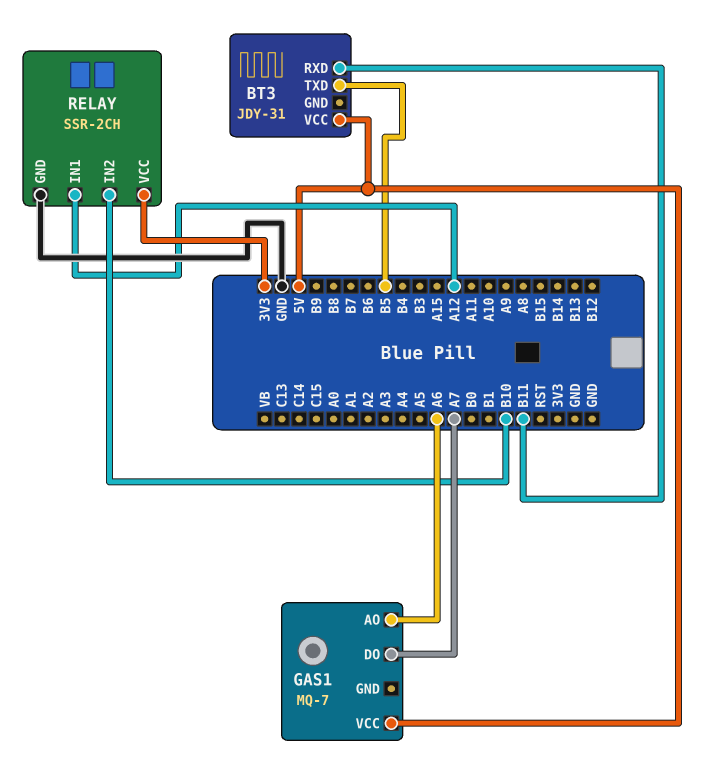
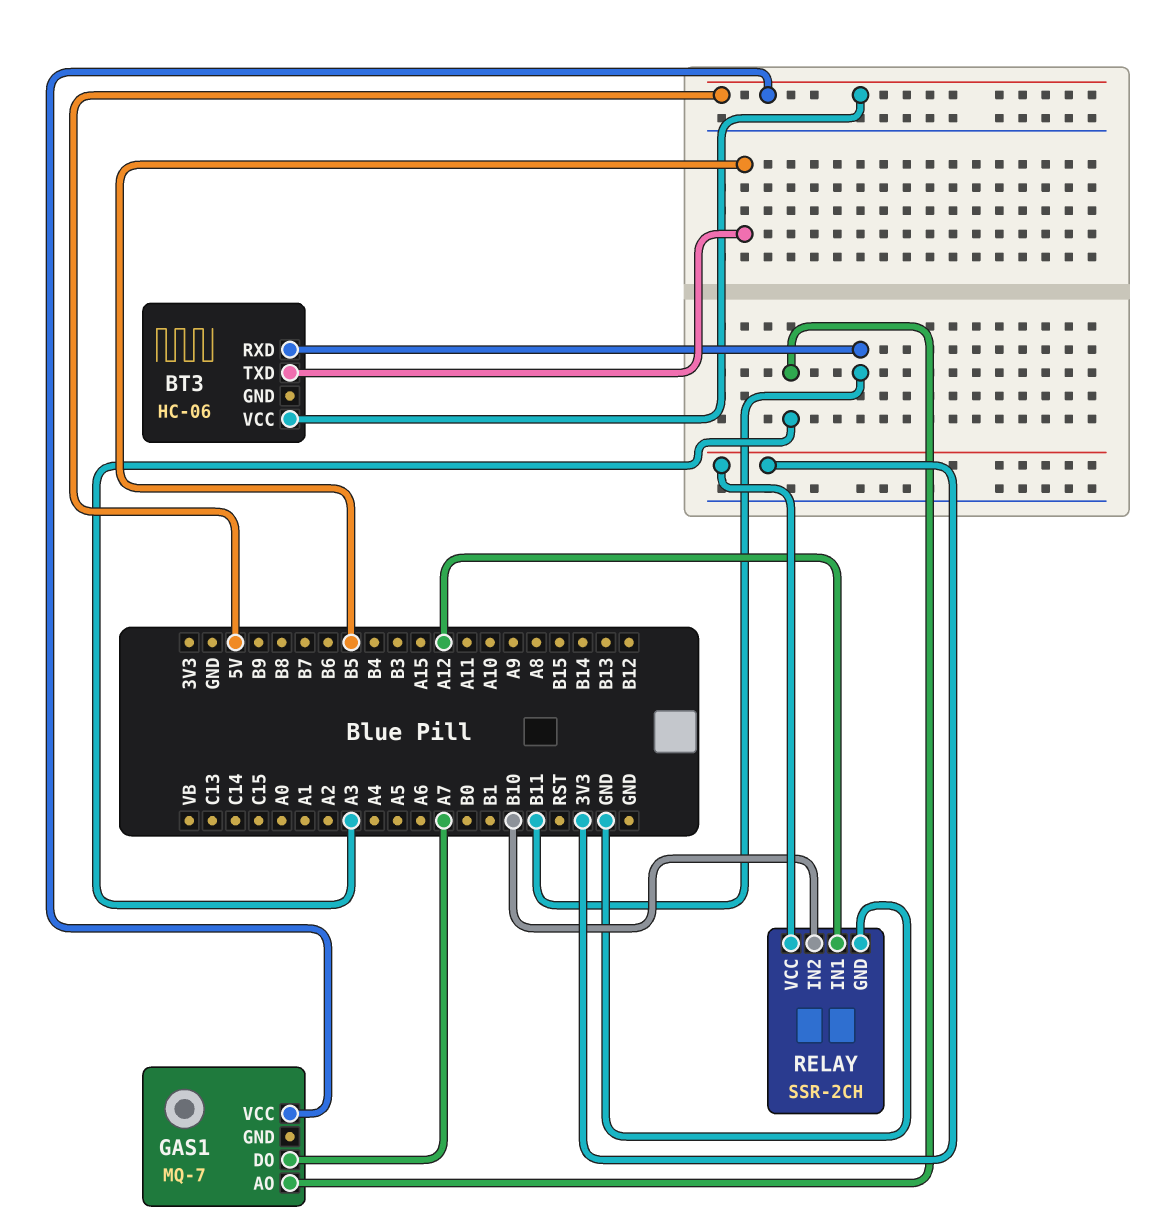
BT3: JDY-31 -> HC-06
GAS1 pin AO: A6 -> A3

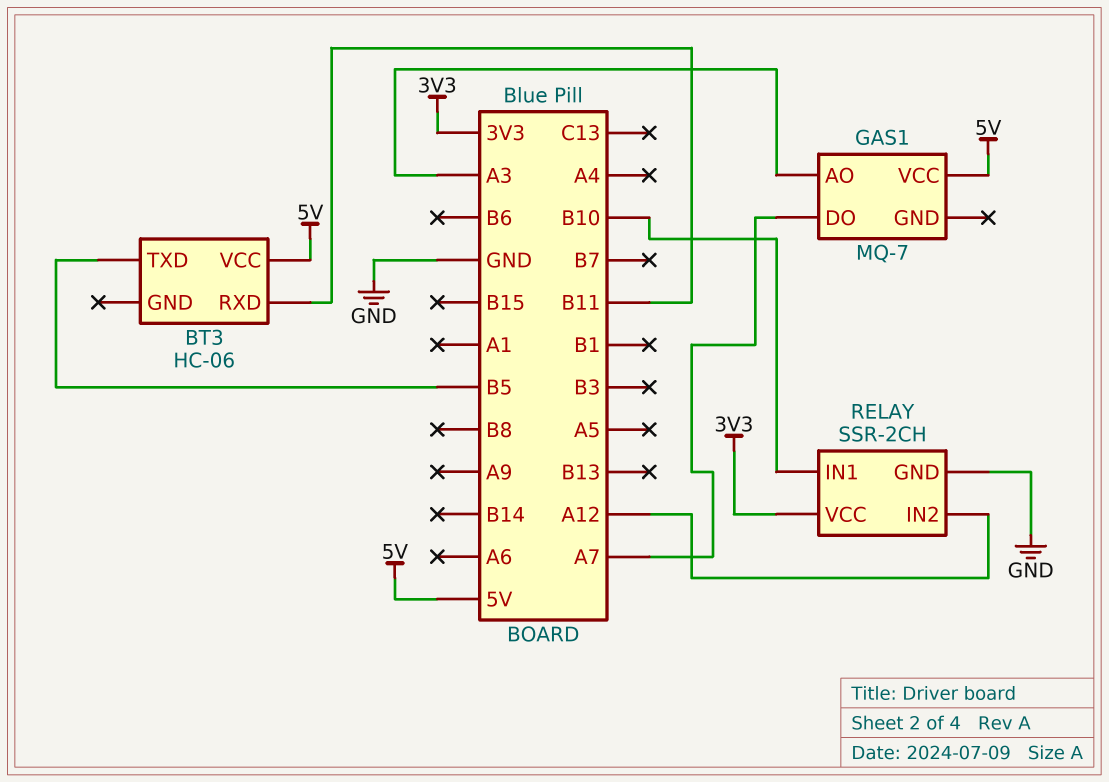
RELAY pin IN1: A12 -> B10
RELAY pin IN2: B10 -> A12

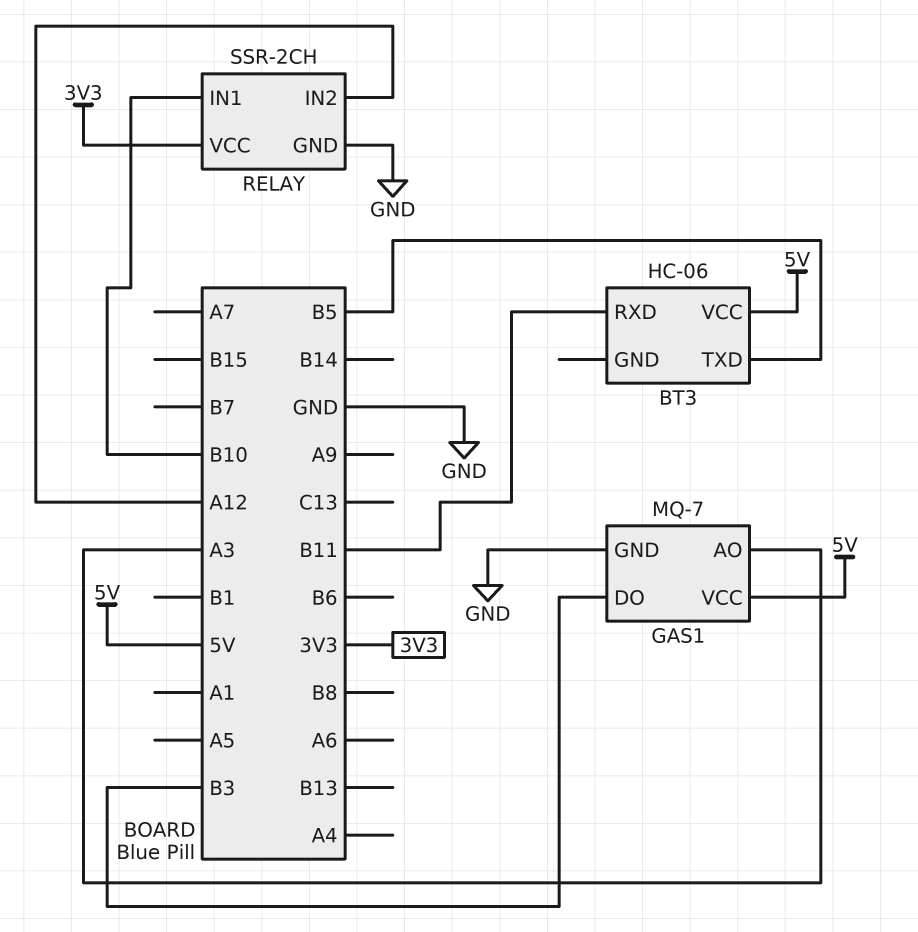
GAS1 pin DO: A7 -> B3
GAS1 pin GND: none -> GND

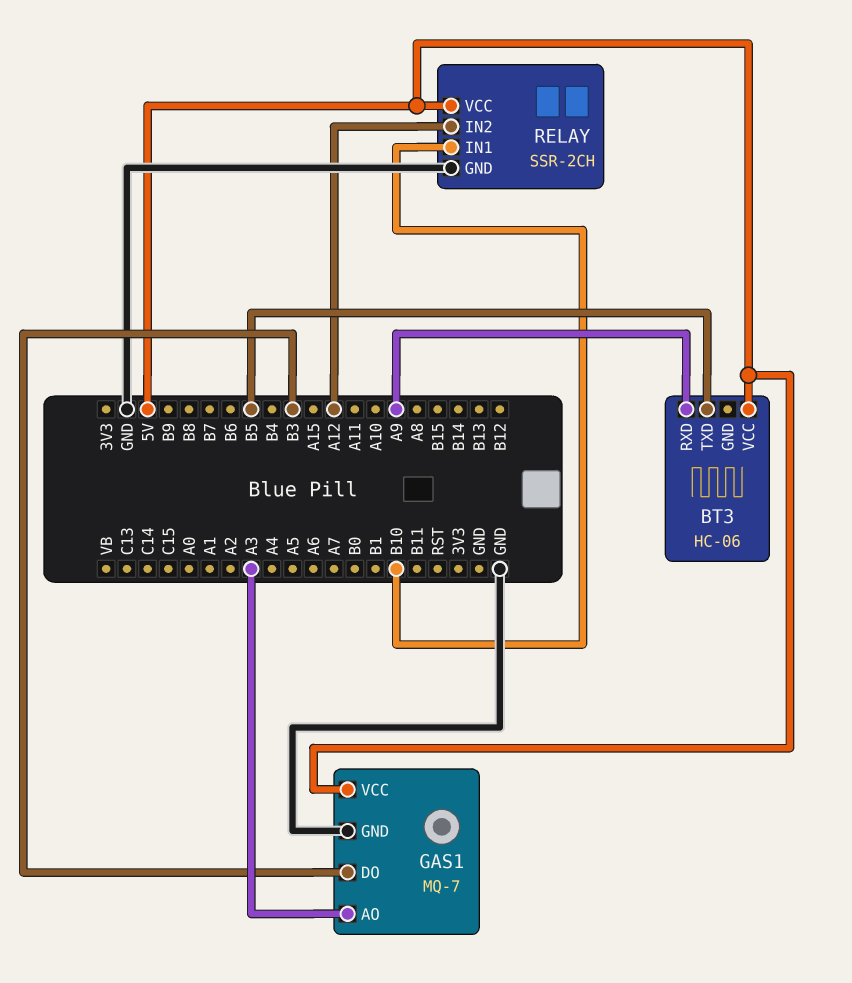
BT3 pin RXD: B11 -> A9
RELAY pin VCC: 3V3 -> 5V

